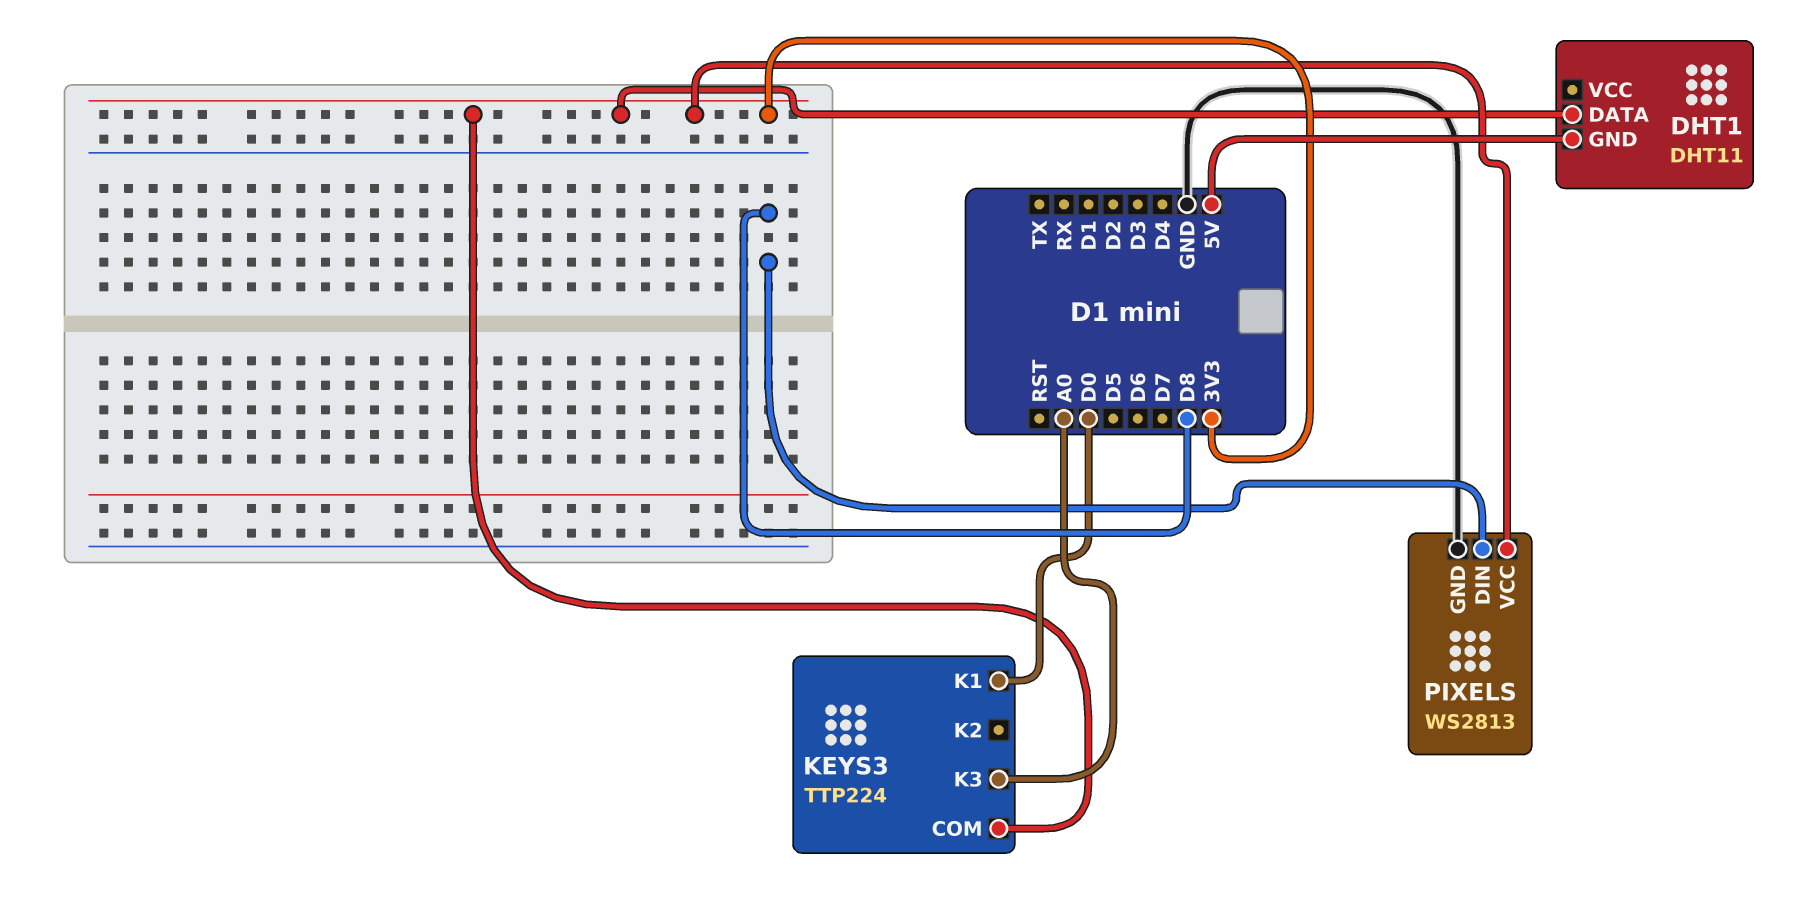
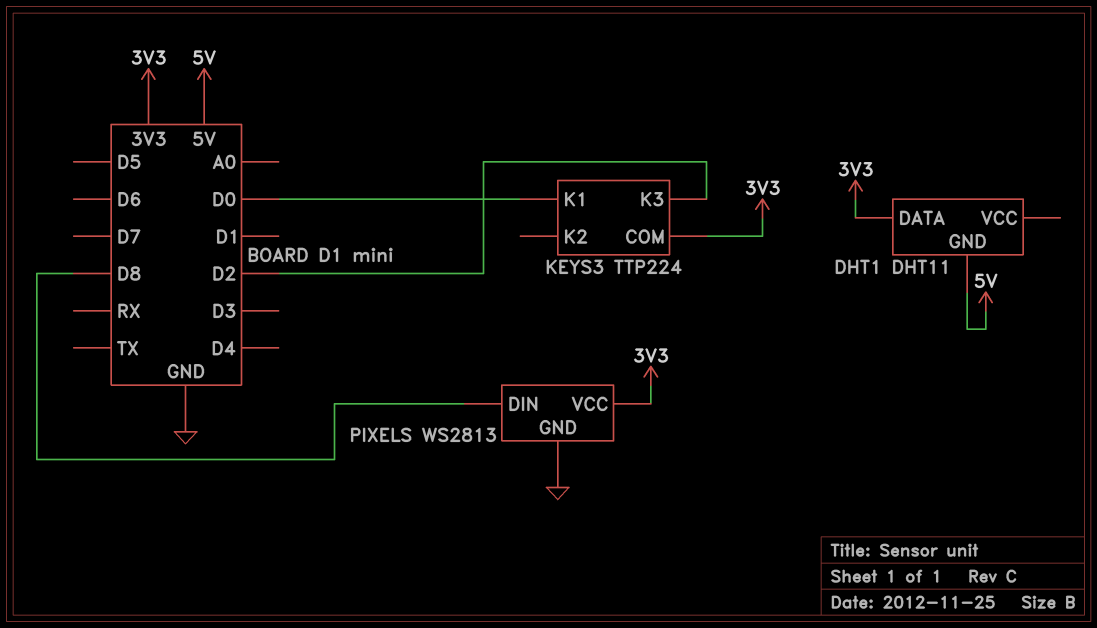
KEYS3 pin K3: A0 -> D2

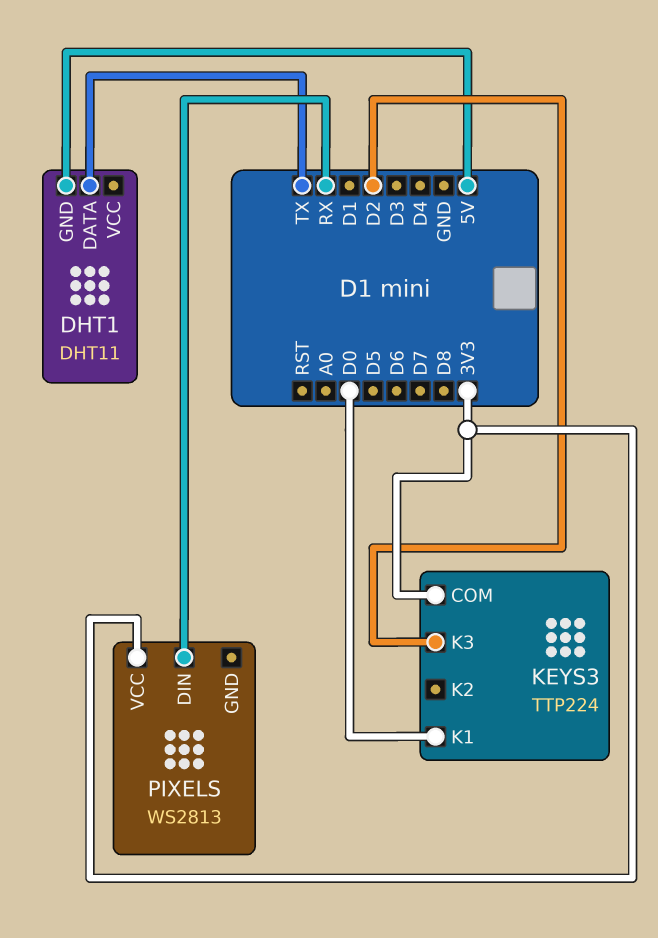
DHT1 pin DATA: 3V3 -> TX
PIXELS pin DIN: D8 -> RX
PIXELS pin GND: GND -> none

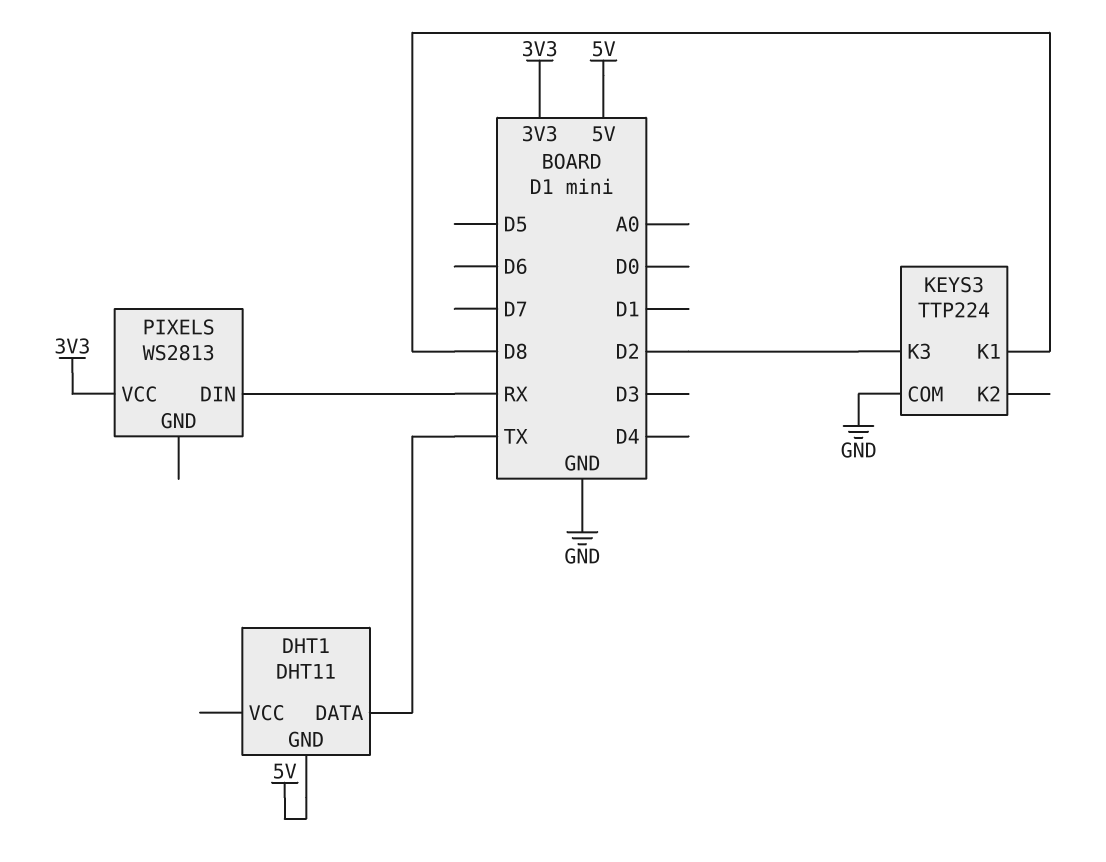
KEYS3 pin COM: 3V3 -> GND
KEYS3 pin K1: D0 -> D8

